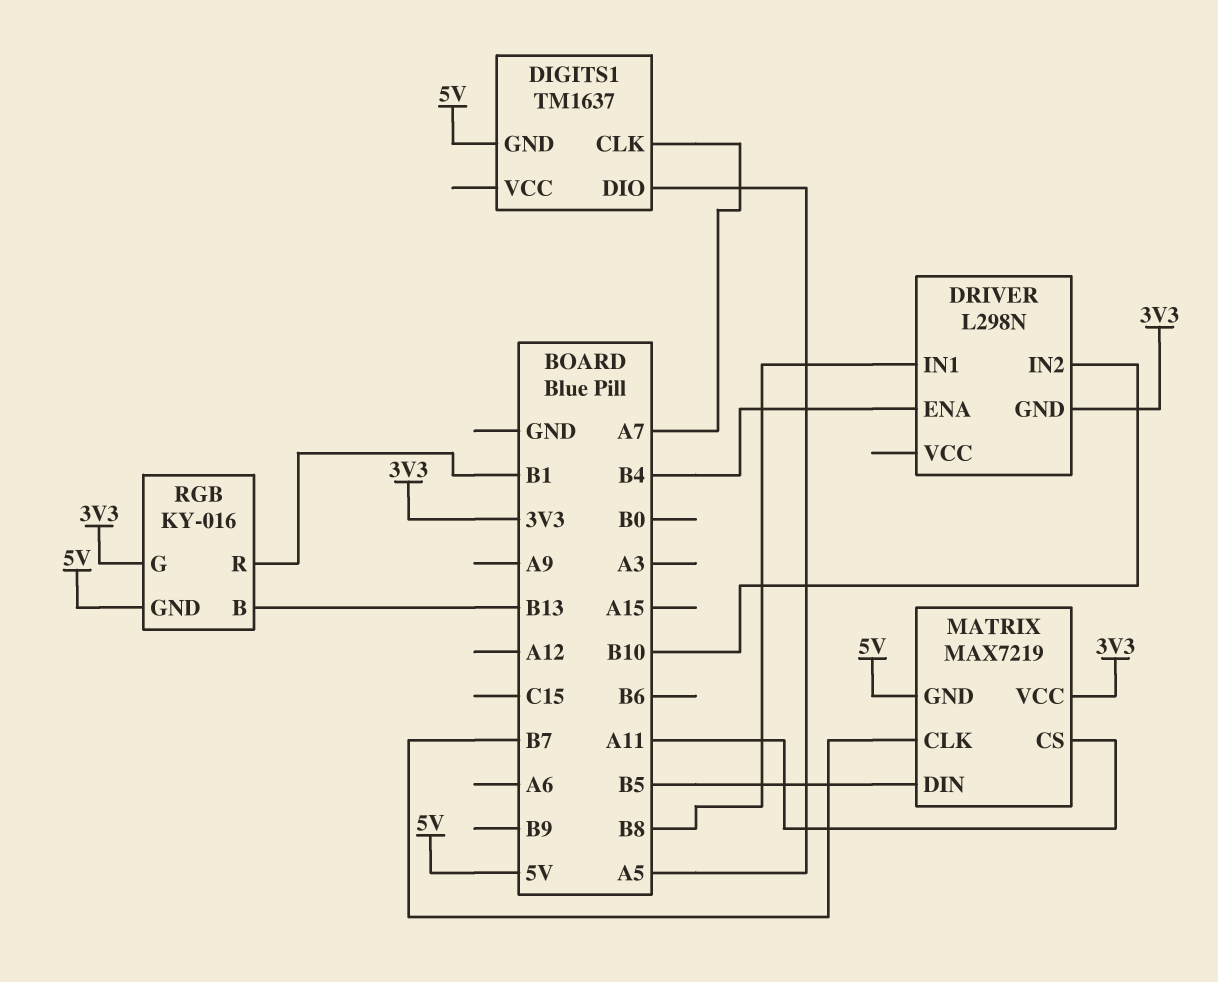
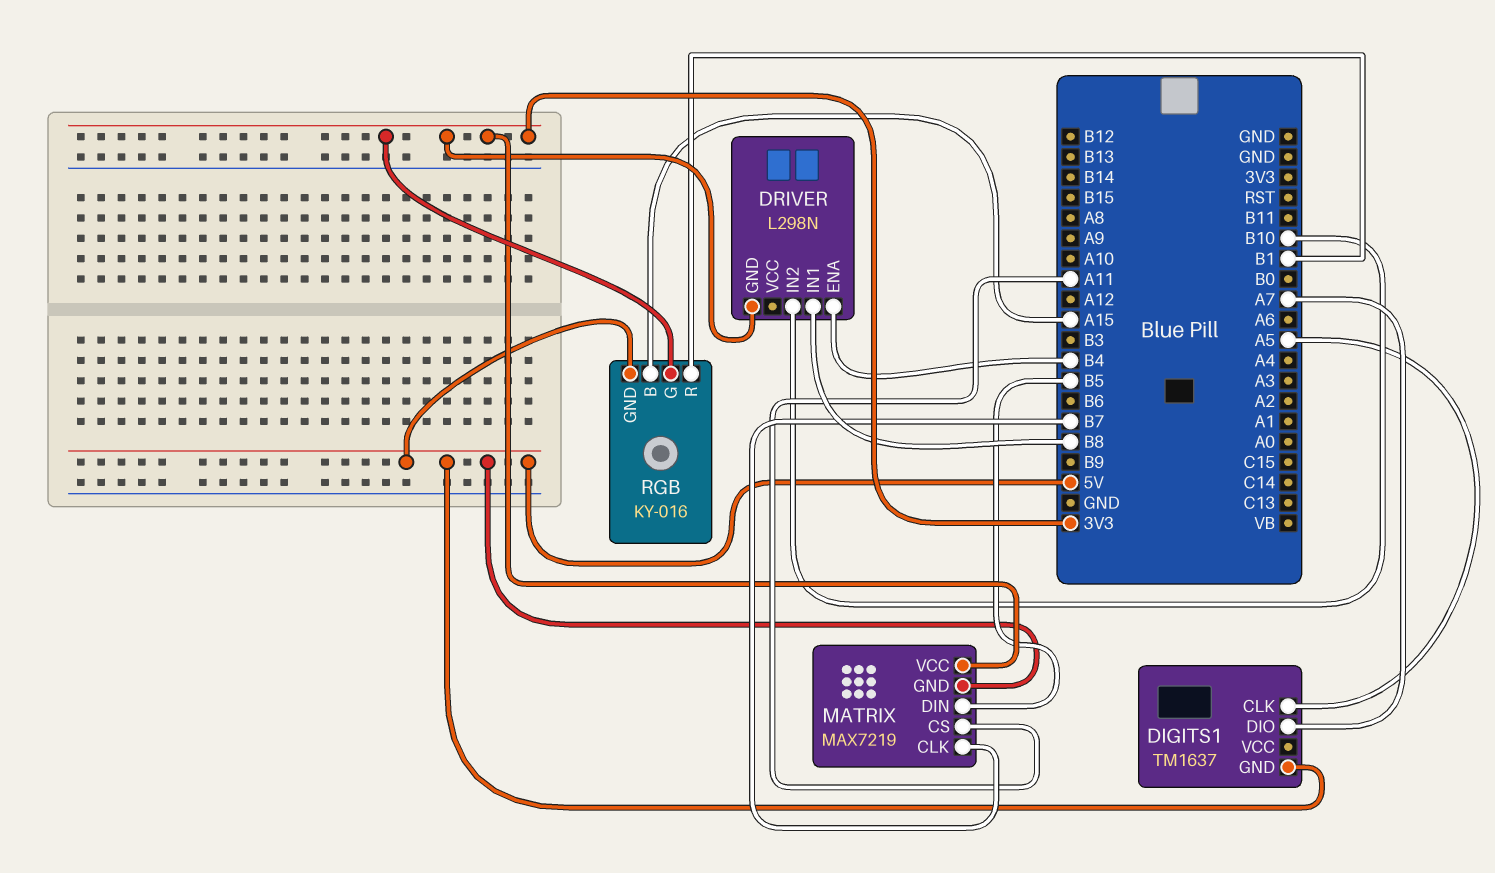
DIGITS1 pin CLK: A7 -> A5
DIGITS1 pin DIO: A5 -> A7
RGB pin B: B13 -> A15

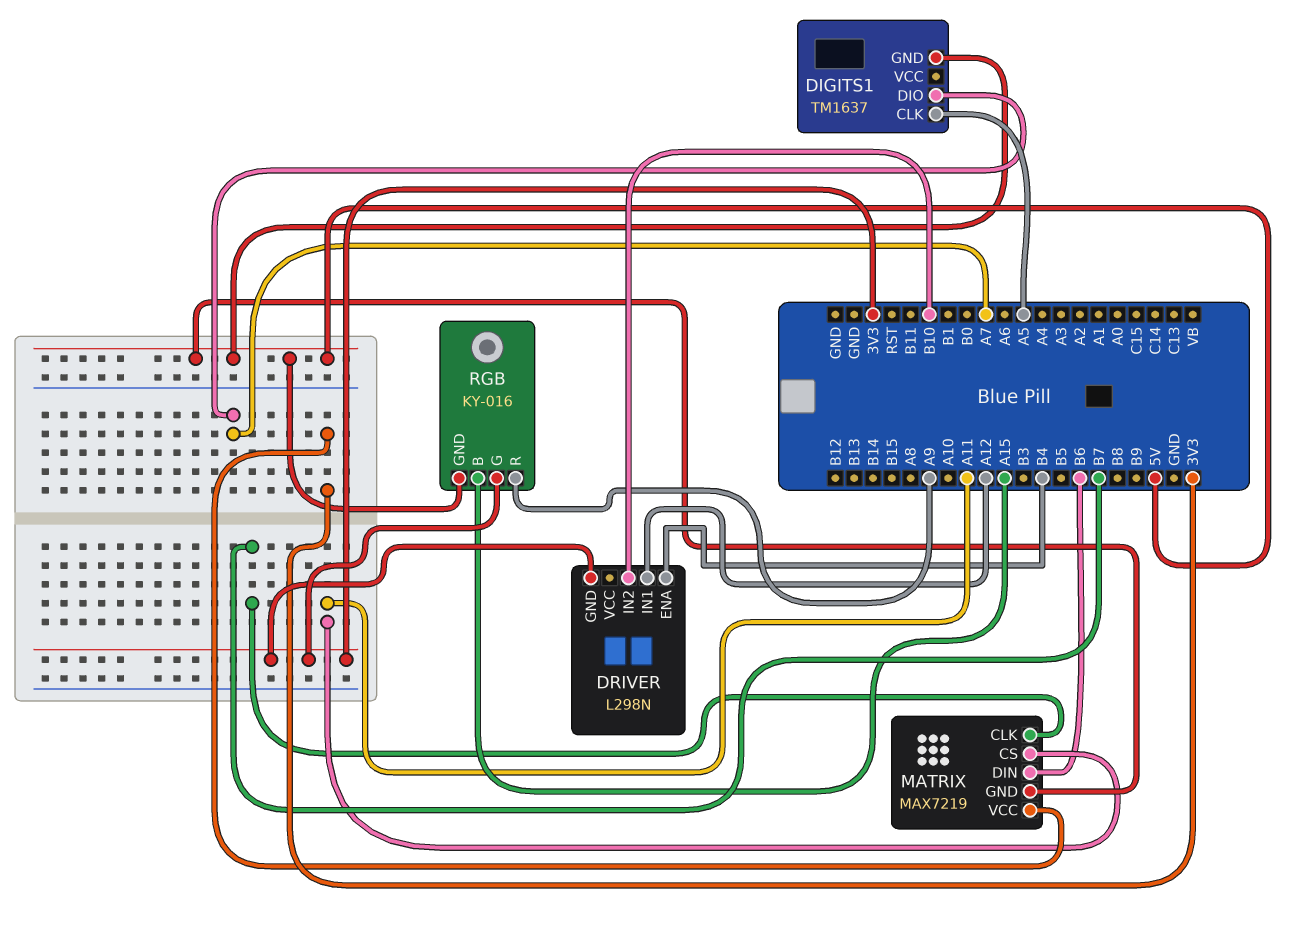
DRIVER pin IN1: B8 -> A12
MATRIX pin DIN: B5 -> B6
RGB pin R: B1 -> A9

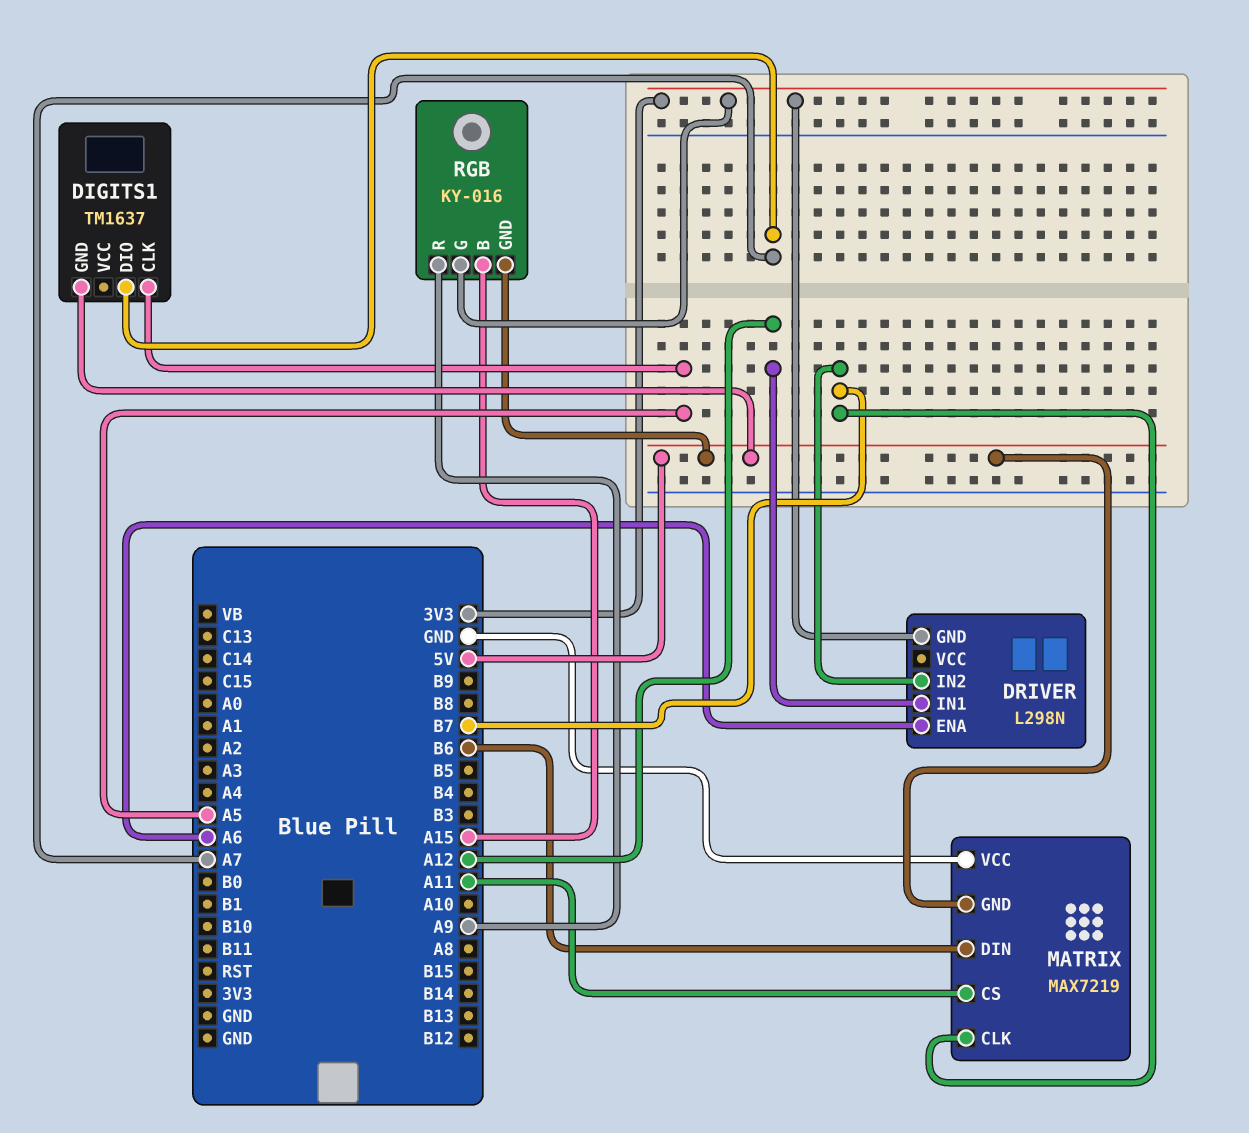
DRIVER pin ENA: B4 -> A6
DRIVER pin IN2: B10 -> B7
MATRIX pin VCC: 3V3 -> GND

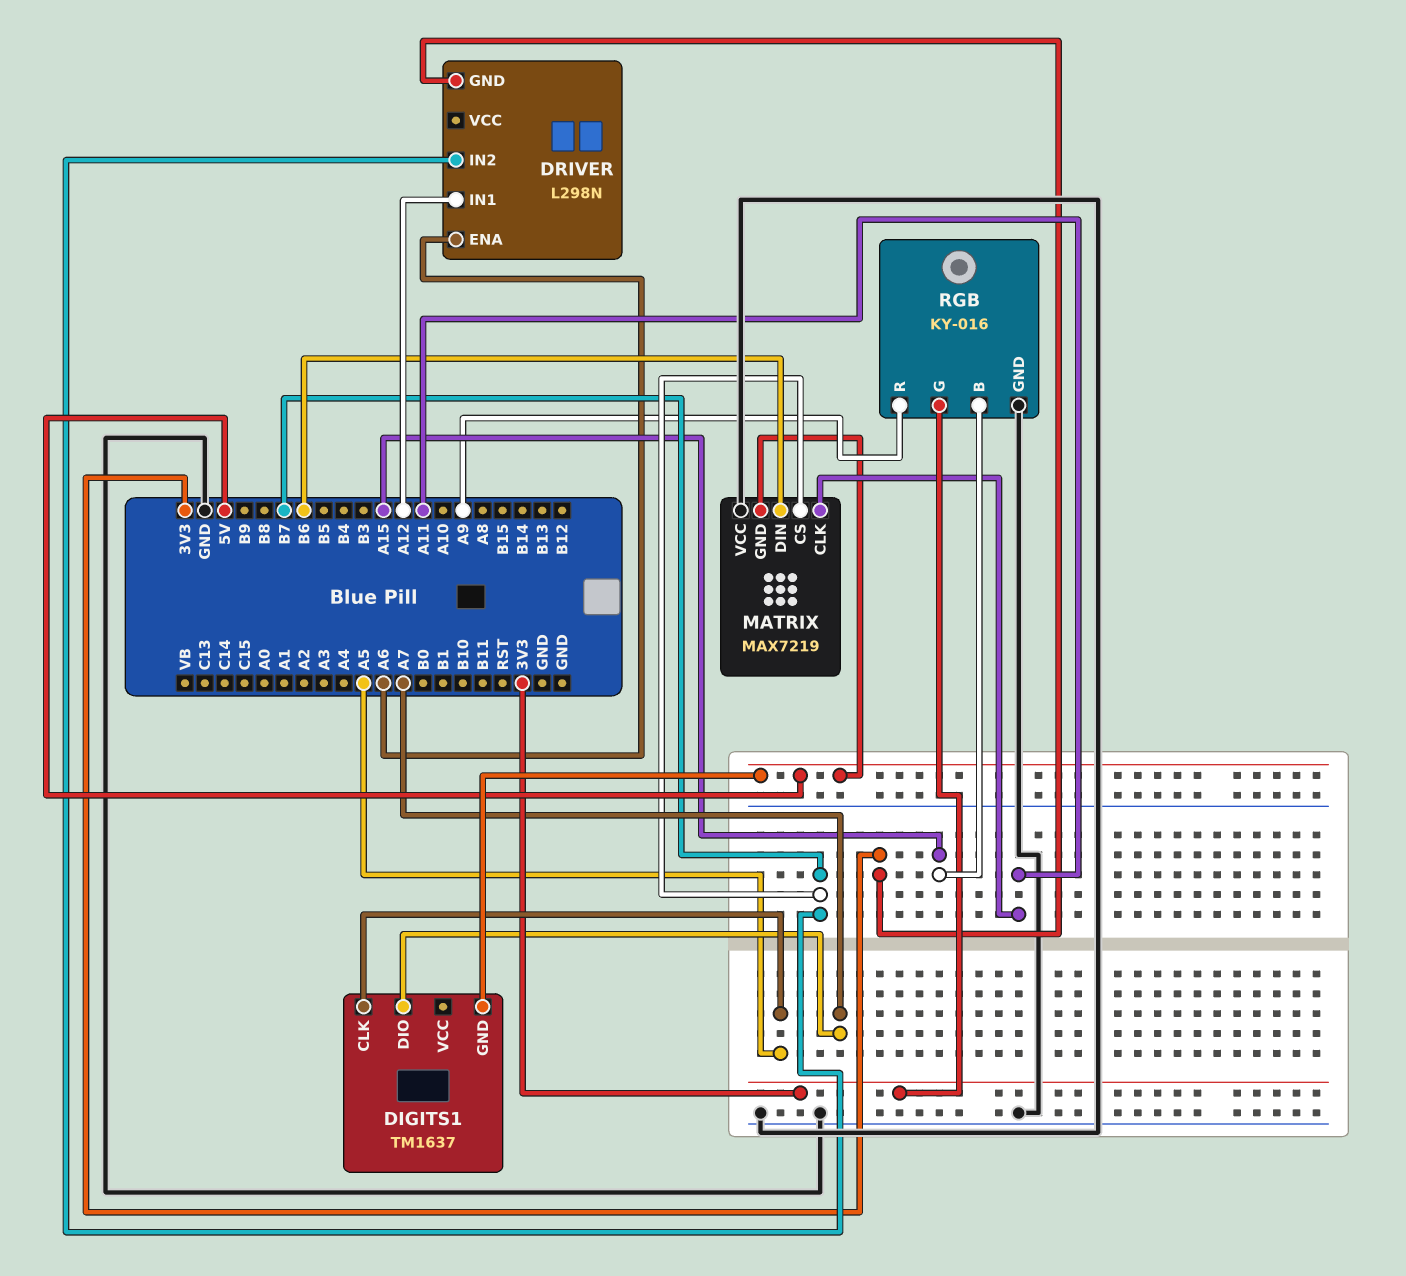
MATRIX pin CLK: B7 -> A11
MATRIX pin CS: A11 -> B7
RGB pin GND: 5V -> GND

